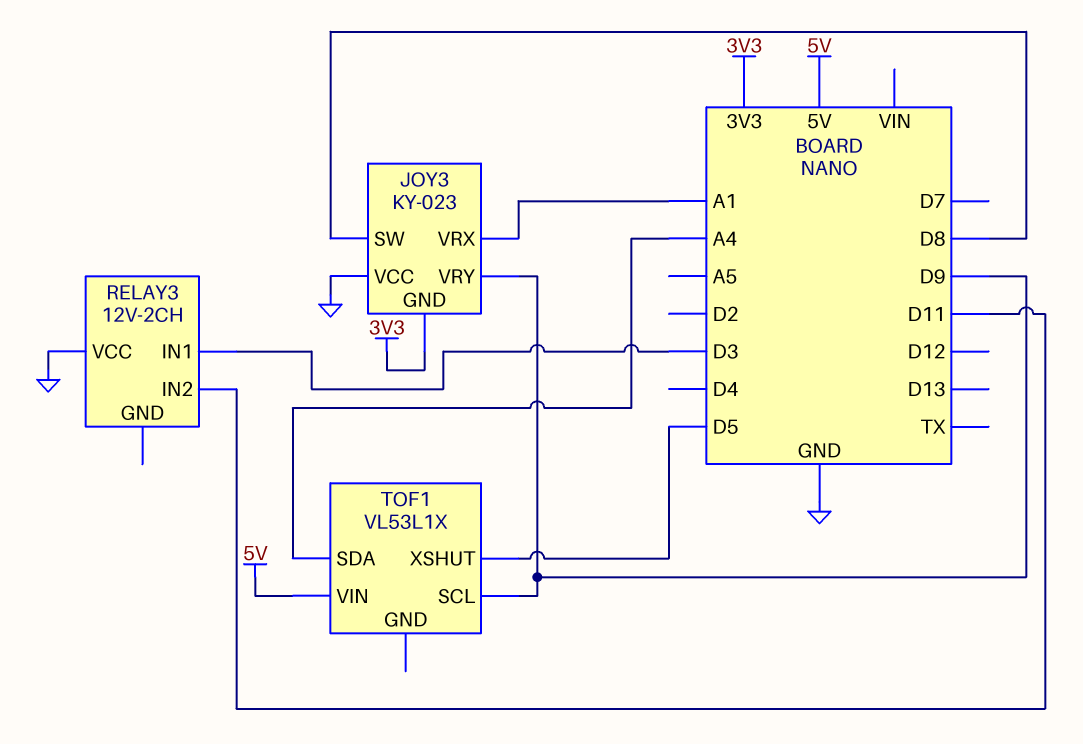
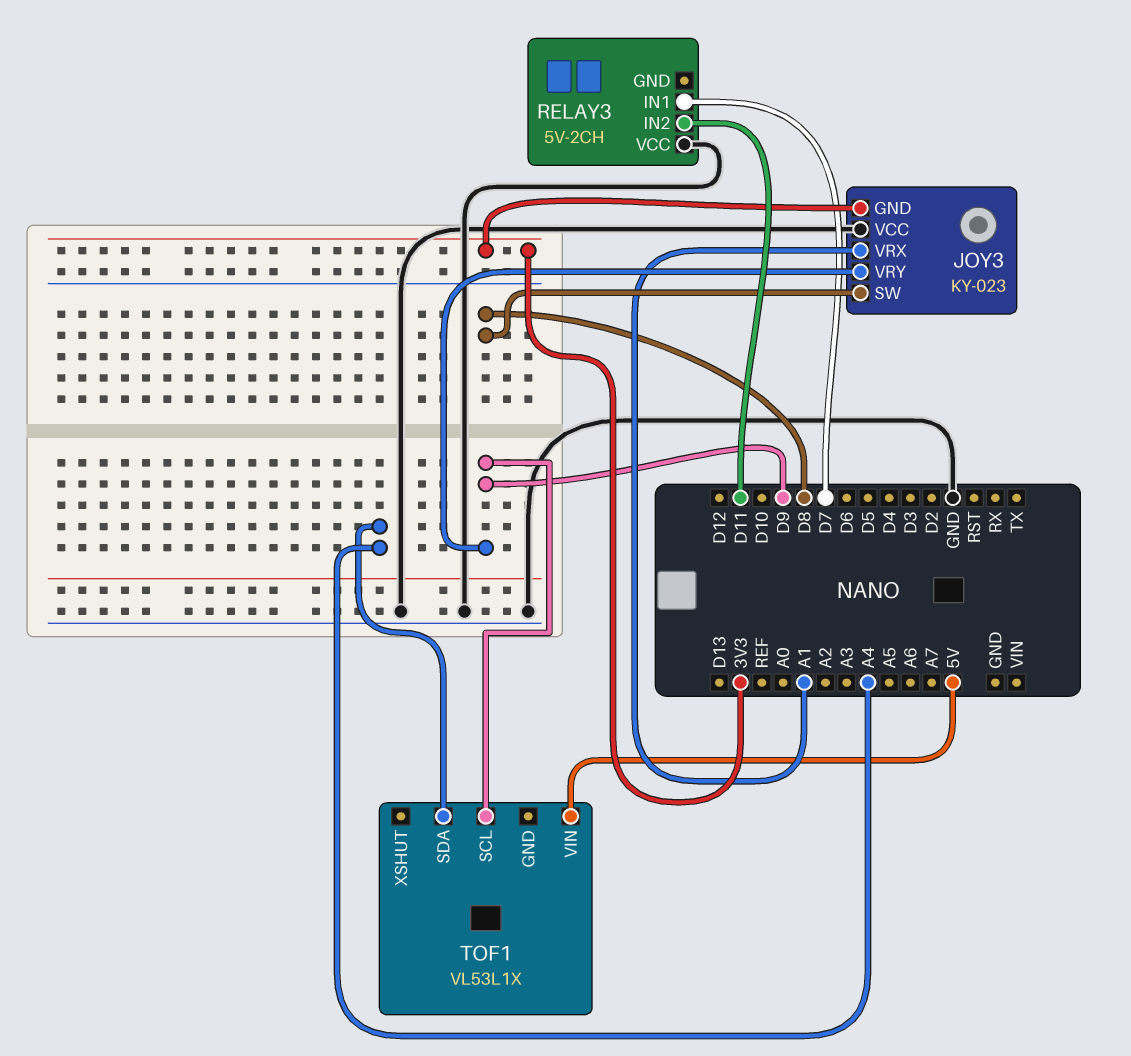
RELAY3: 12V-2CH -> 5V-2CH
RELAY3 pin IN1: D3 -> D7
TOF1 pin XSHUT: D5 -> none

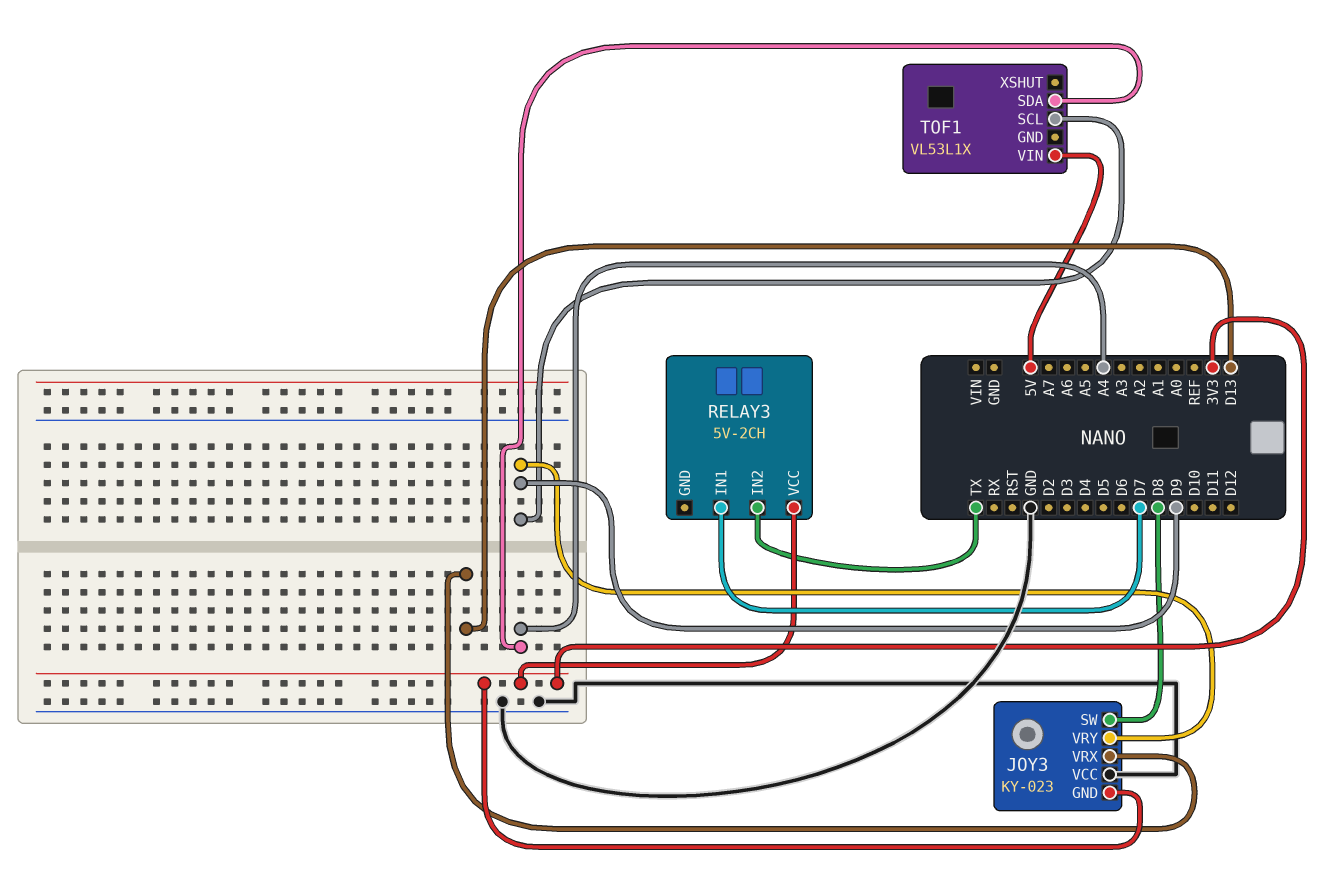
JOY3 pin VRX: A1 -> D13
RELAY3 pin IN2: D11 -> TX
RELAY3 pin VCC: GND -> 3V3

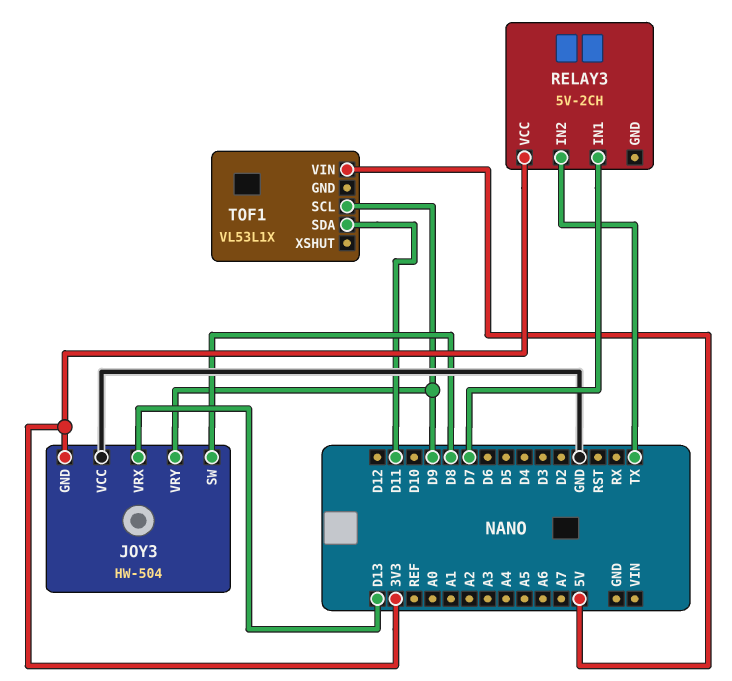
JOY3: KY-023 -> HW-504
TOF1 pin SDA: A4 -> D11

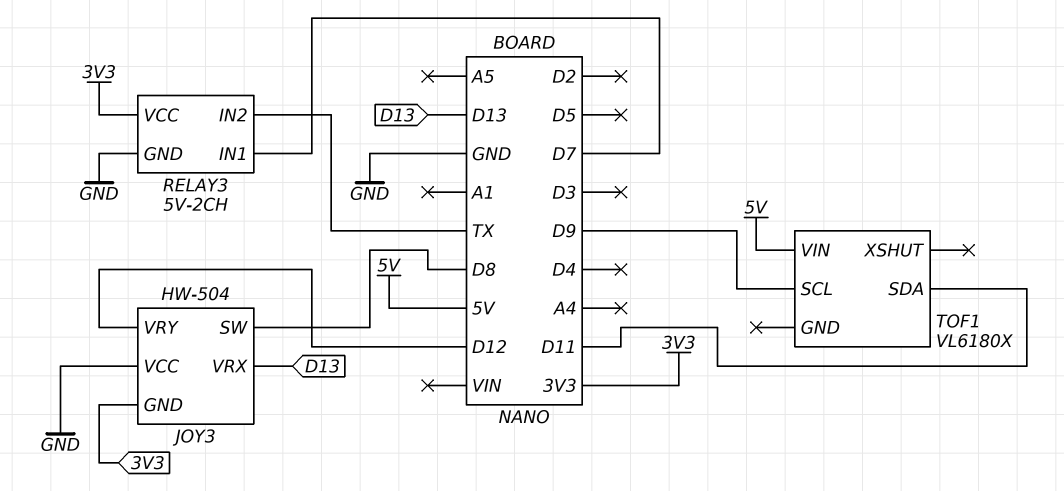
JOY3 pin VRY: D9 -> D12
RELAY3 pin GND: none -> GND
TOF1: VL53L1X -> VL6180X

